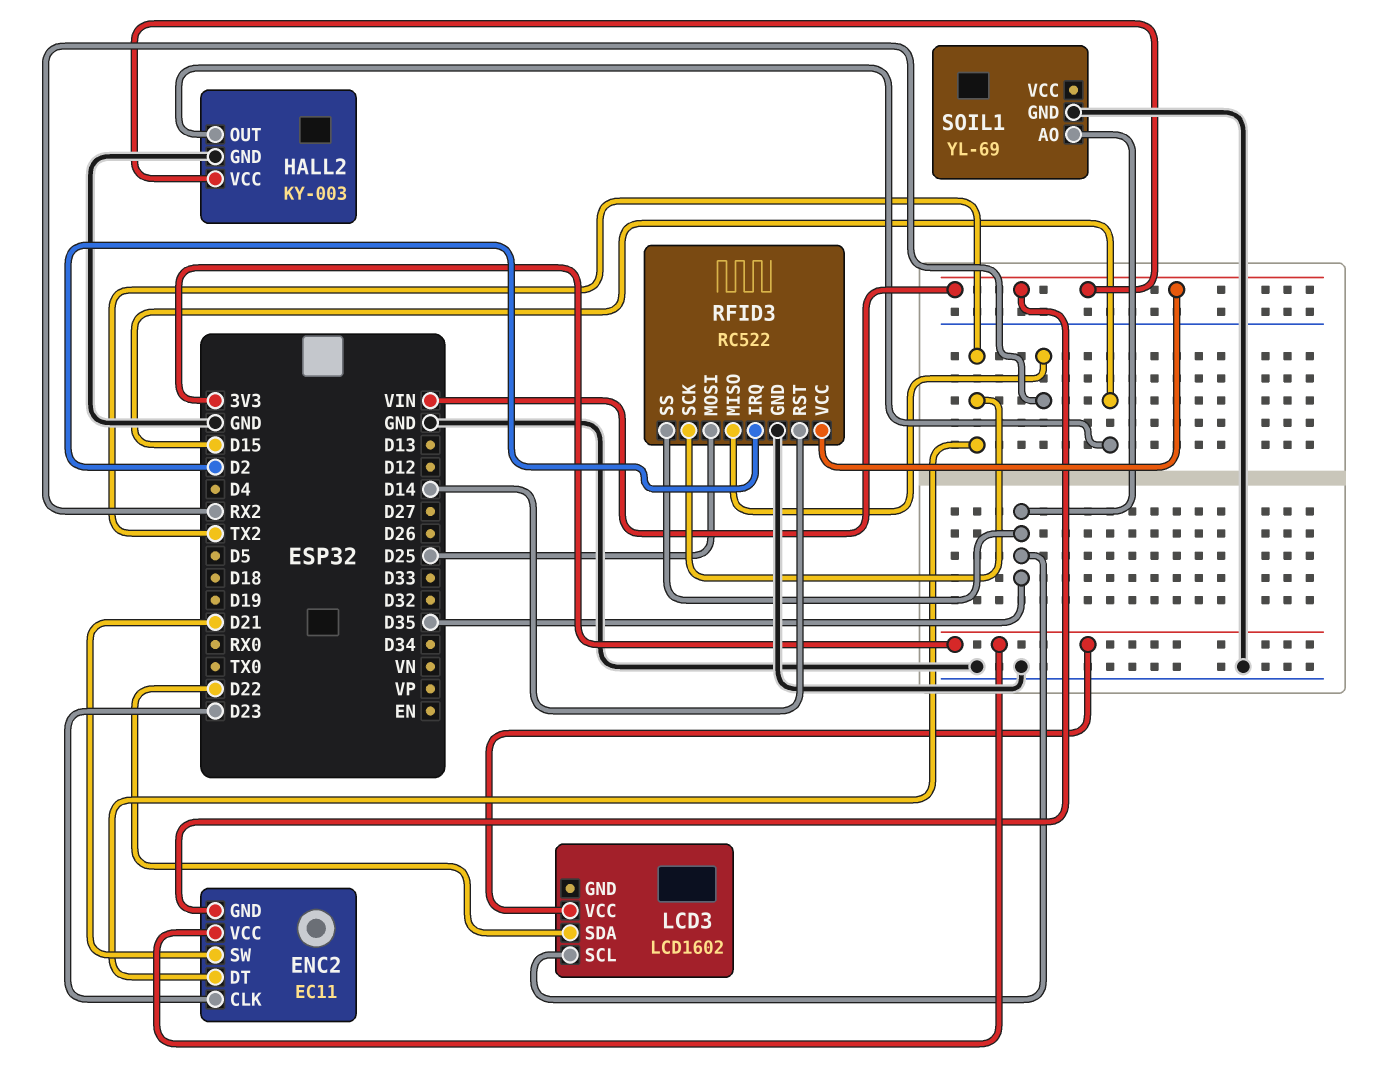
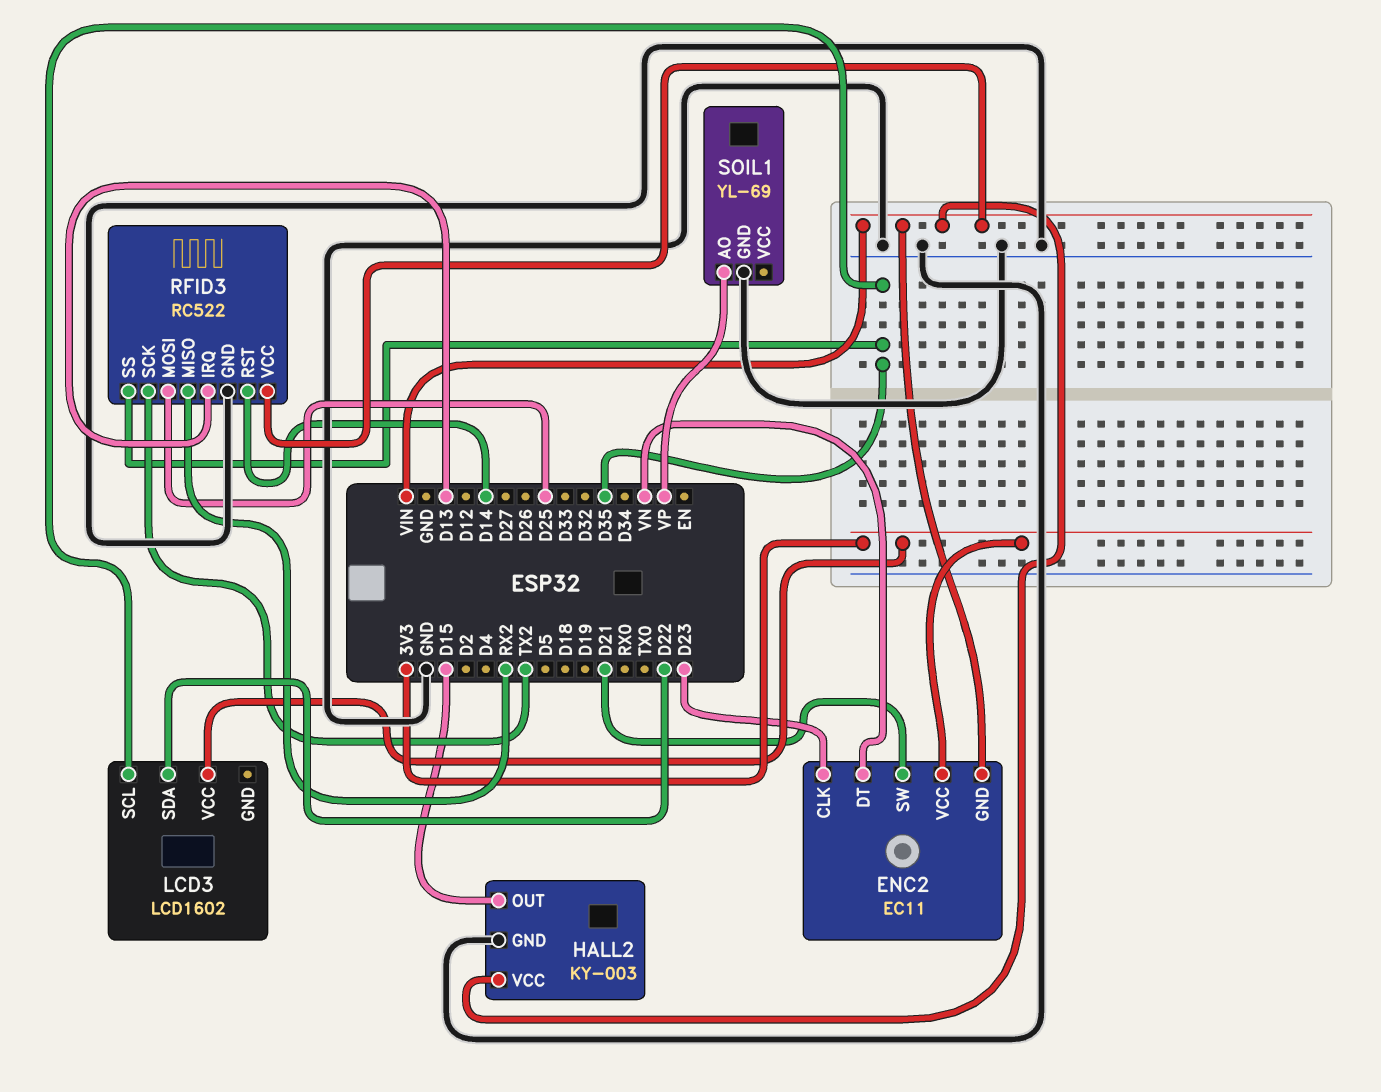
ENC2 pin DT: TX2 -> VN
RFID3 pin IRQ: D2 -> D13
SOIL1 pin AO: D35 -> VP

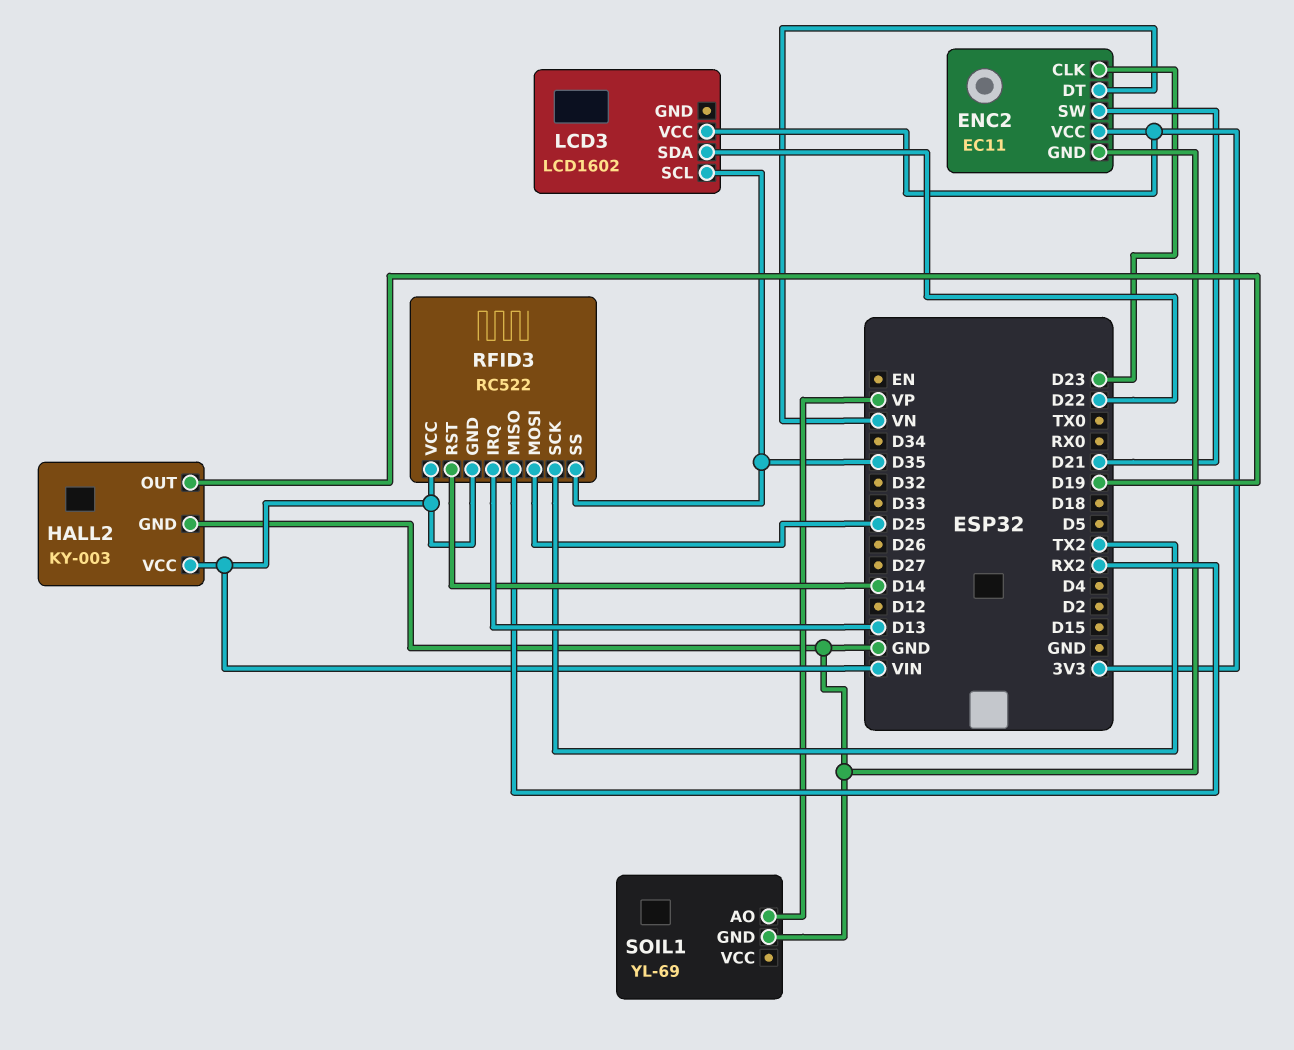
ENC2 pin GND: VIN -> GND
HALL2 pin OUT: D15 -> D19
RFID3 pin GND: GND -> VIN

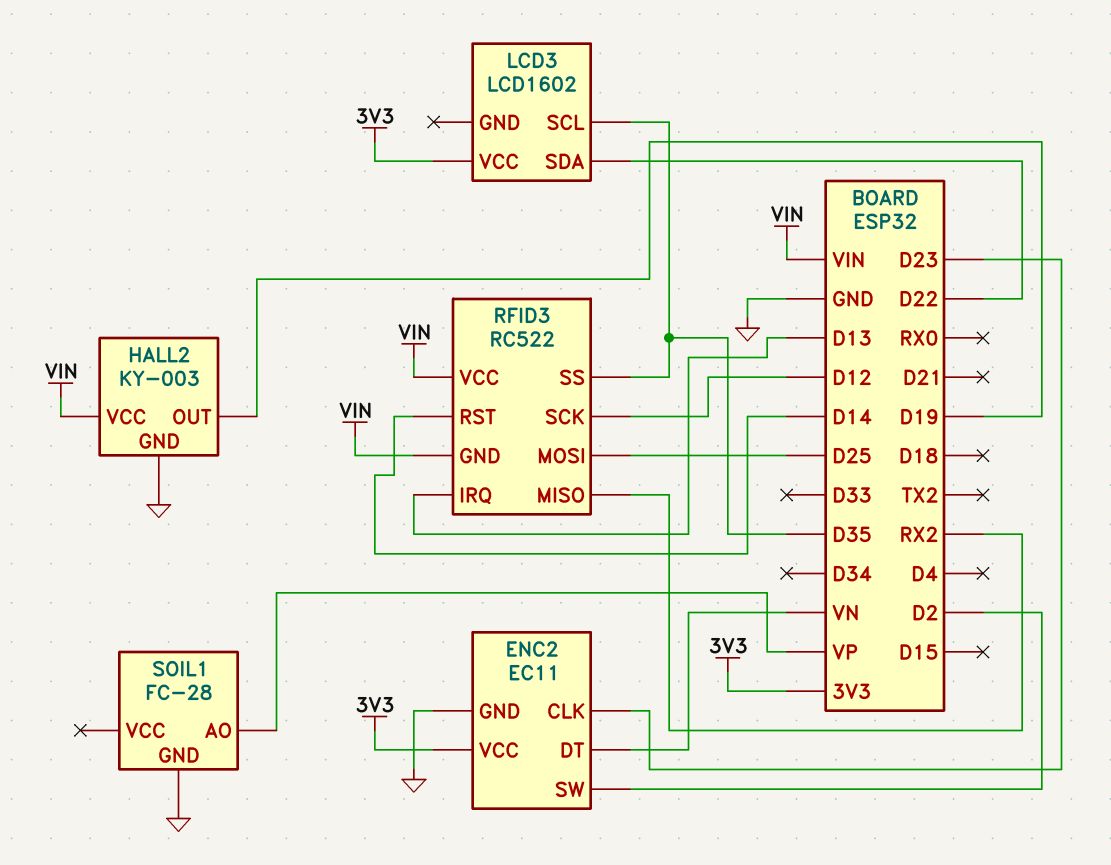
ENC2 pin SW: D21 -> D2
RFID3 pin SCK: TX2 -> D12
SOIL1: YL-69 -> FC-28

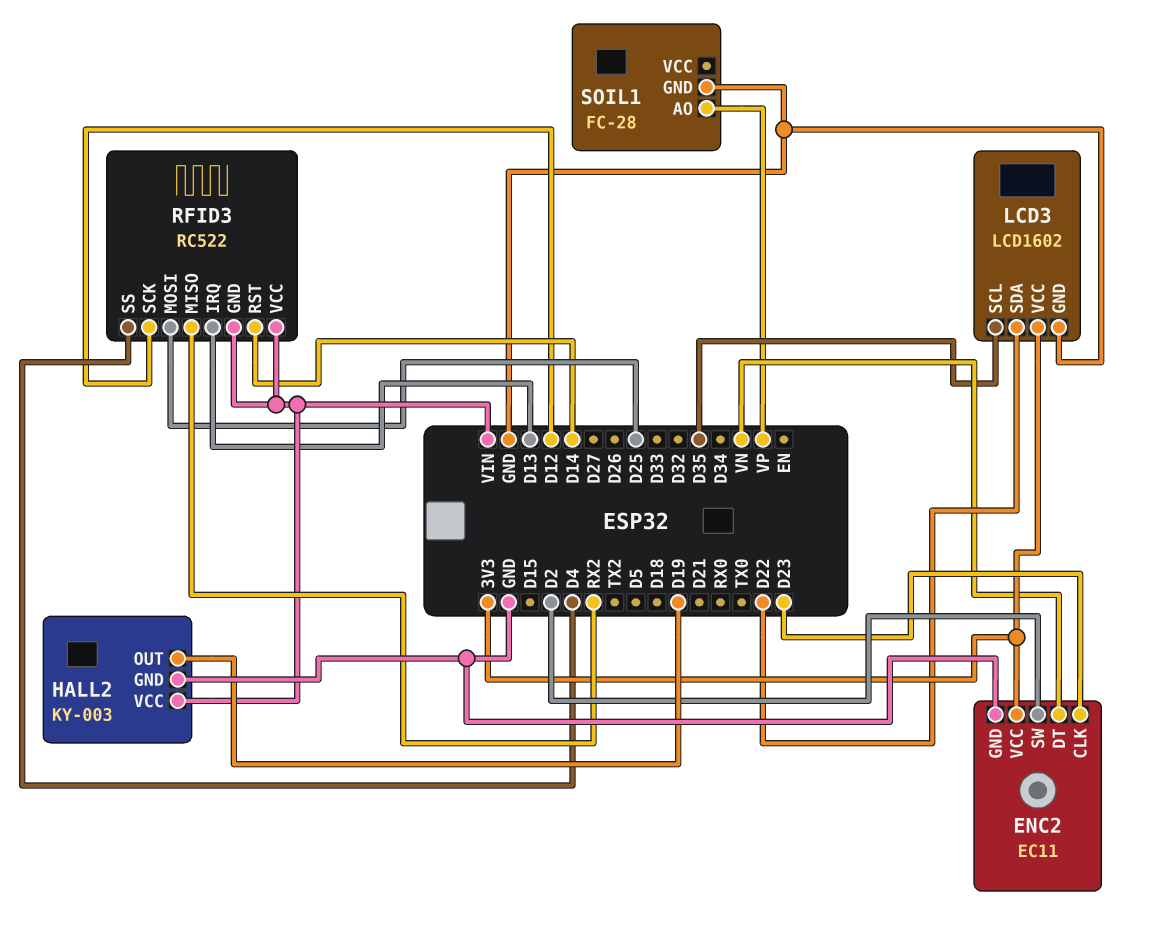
LCD3 pin GND: none -> GND
RFID3 pin SS: D35 -> D4

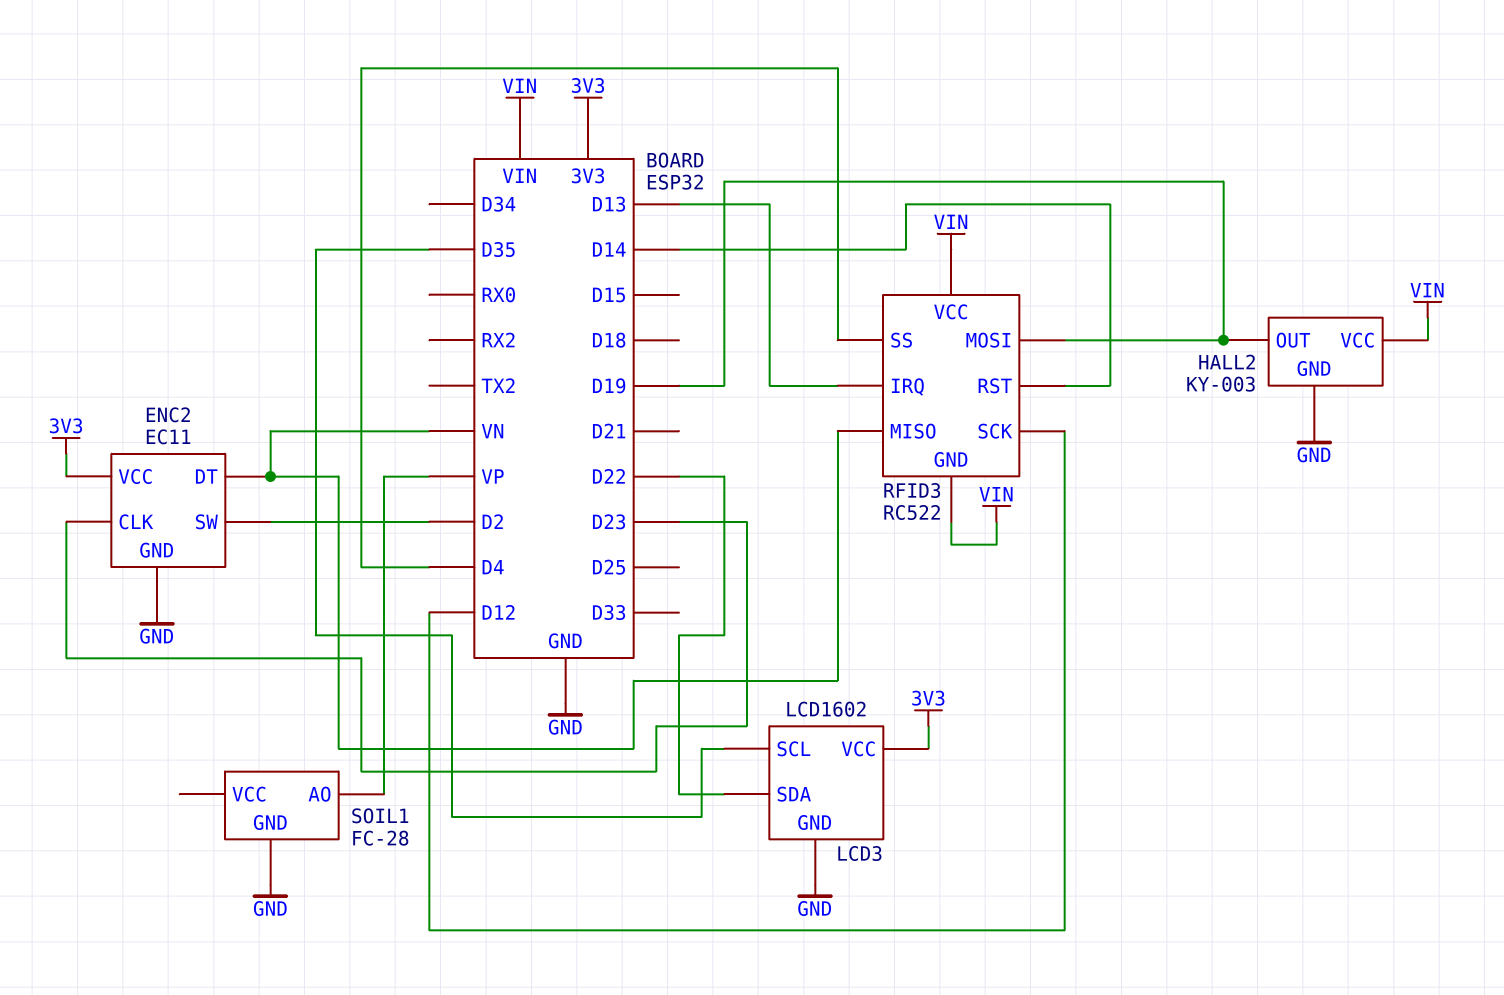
RFID3 pin MISO: RX2 -> VN
RFID3 pin MOSI: D25 -> D19

